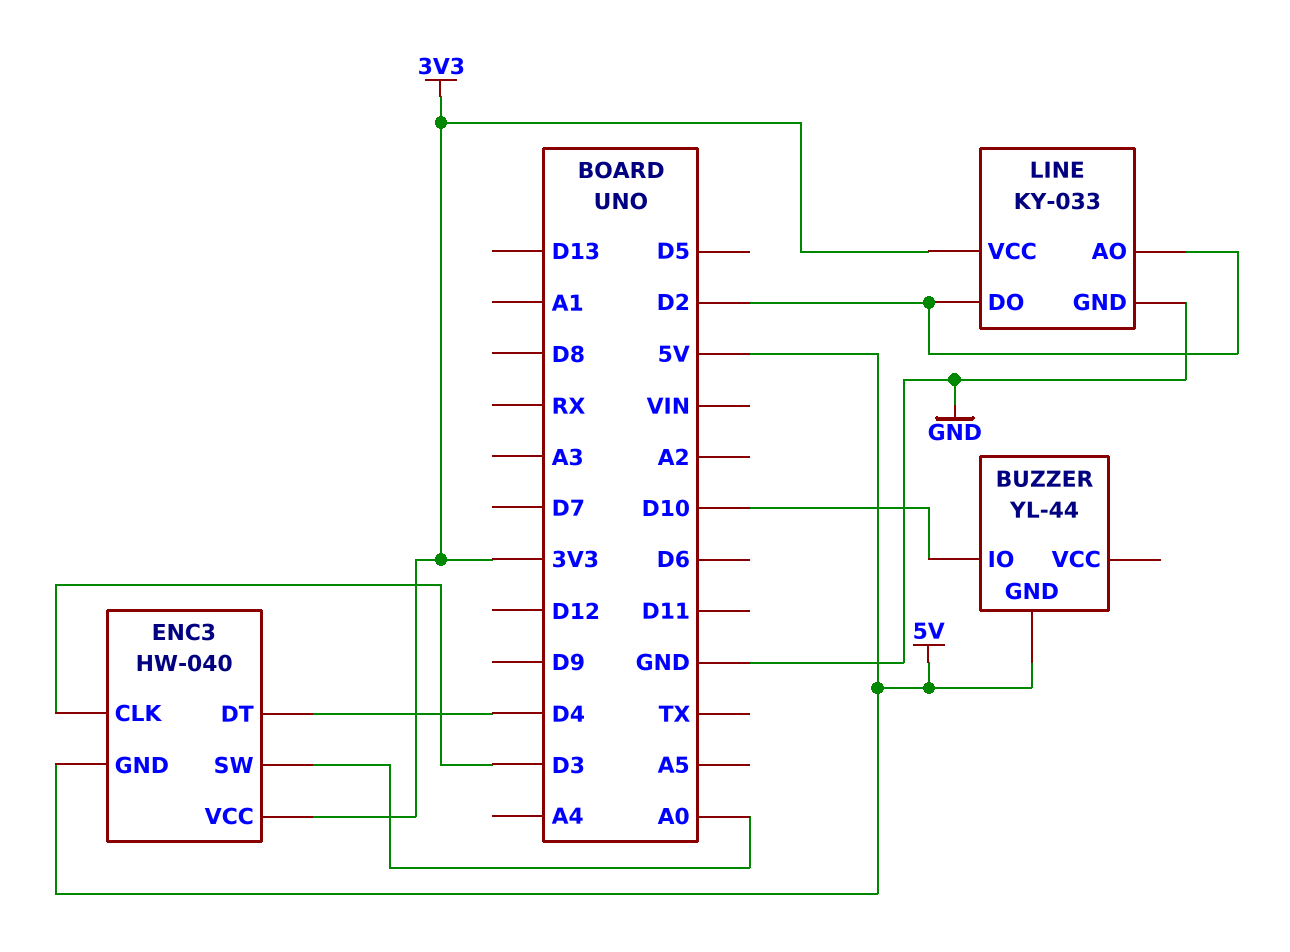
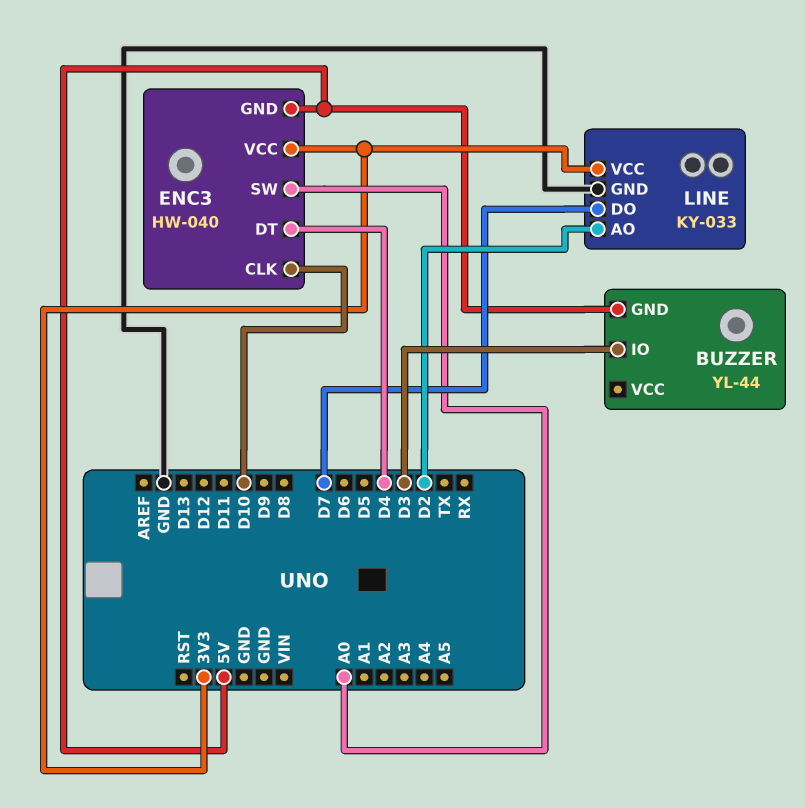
BUZZER pin IO: D10 -> D3
ENC3 pin CLK: D3 -> D10
LINE pin DO: D2 -> D7

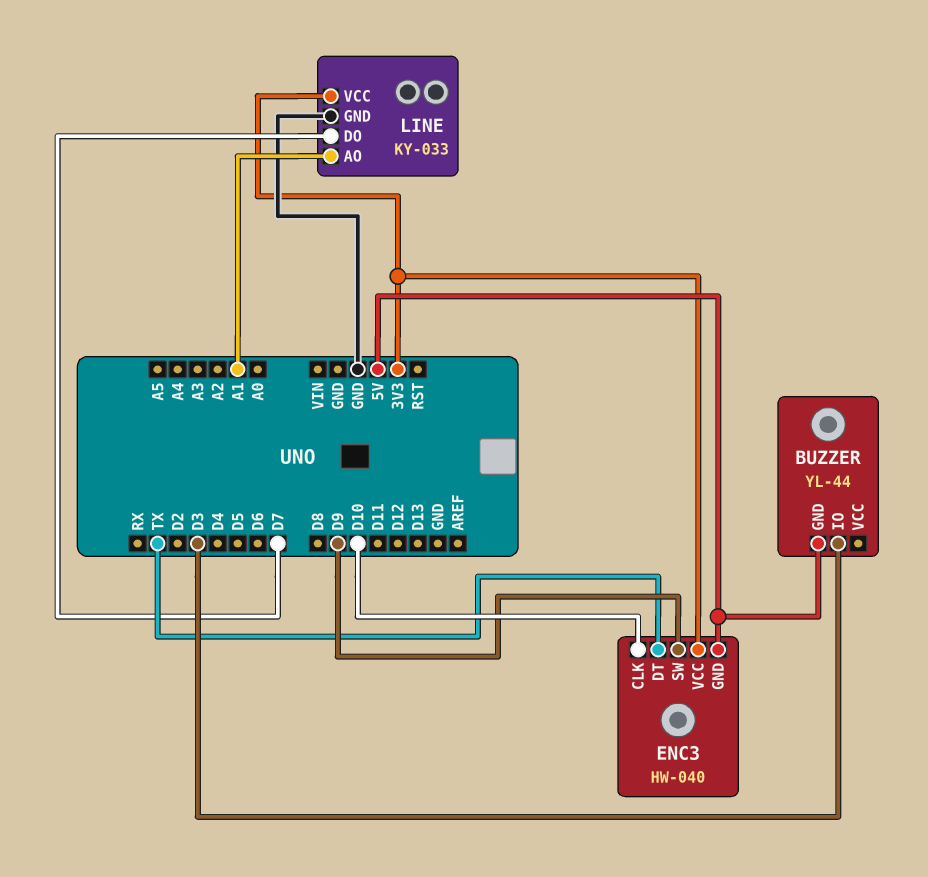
ENC3 pin DT: D4 -> TX
ENC3 pin SW: A0 -> D9
LINE pin AO: D2 -> A1

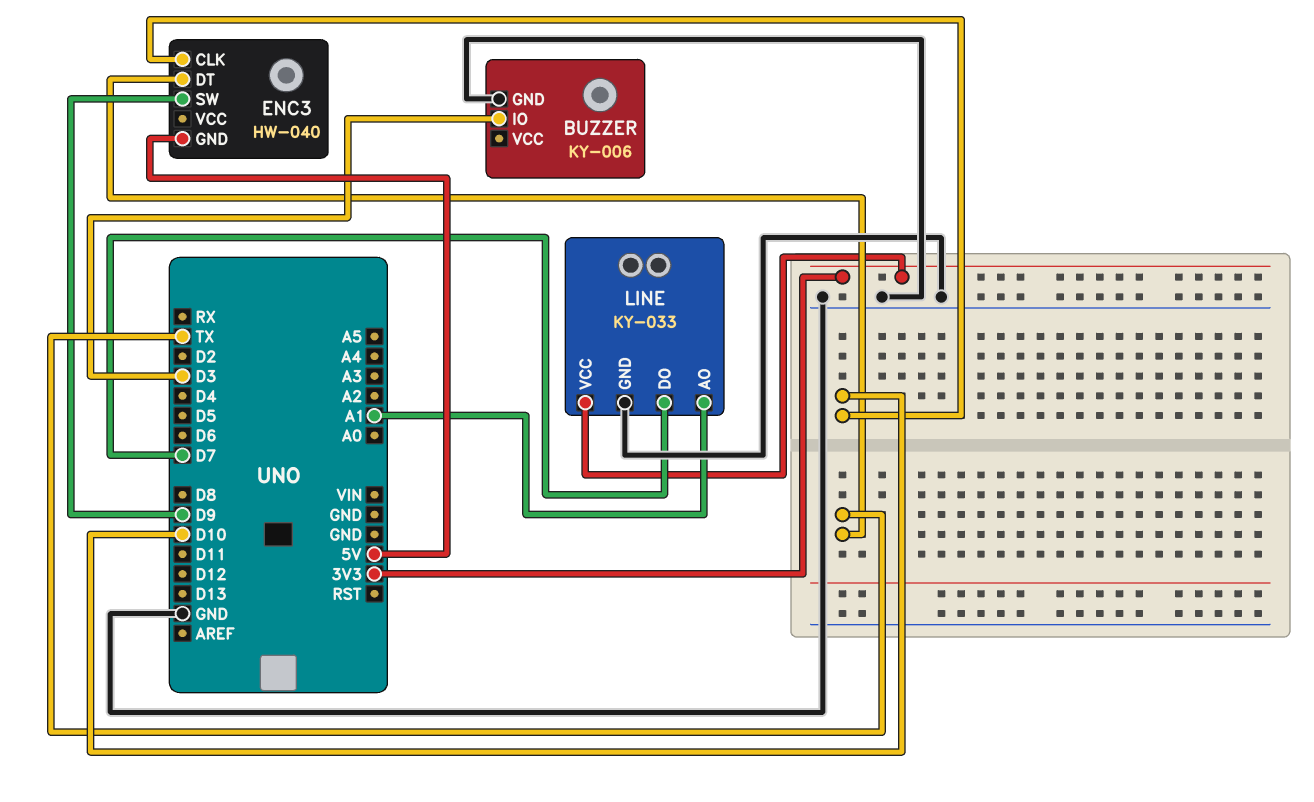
BUZZER: YL-44 -> KY-006
BUZZER pin GND: 5V -> GND
ENC3 pin VCC: 3V3 -> none

